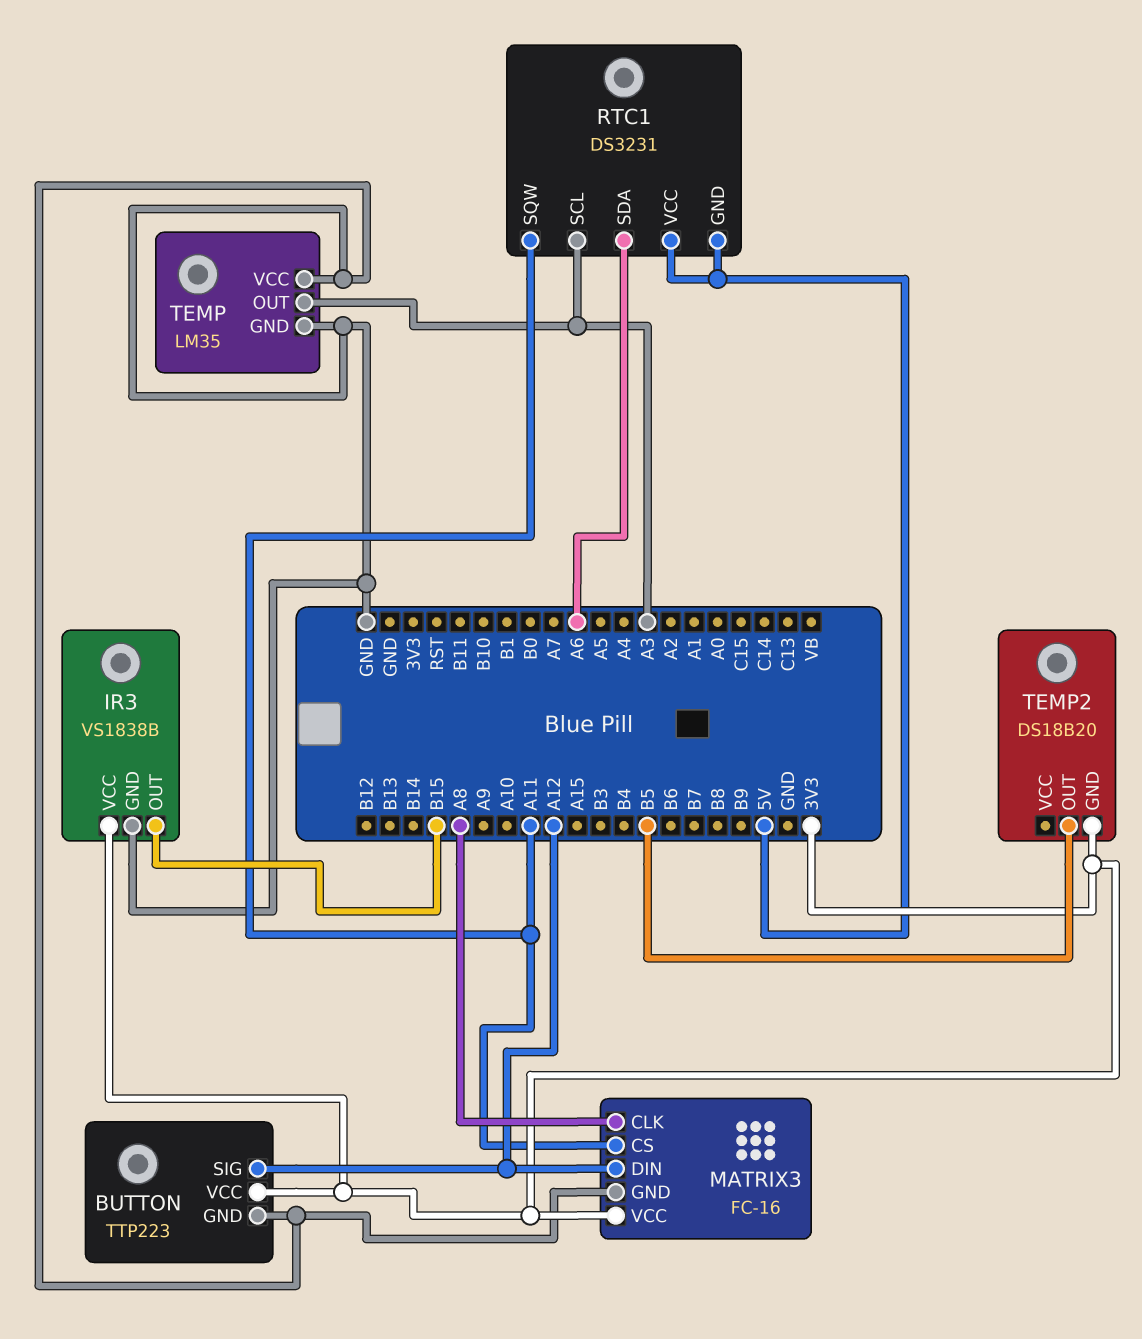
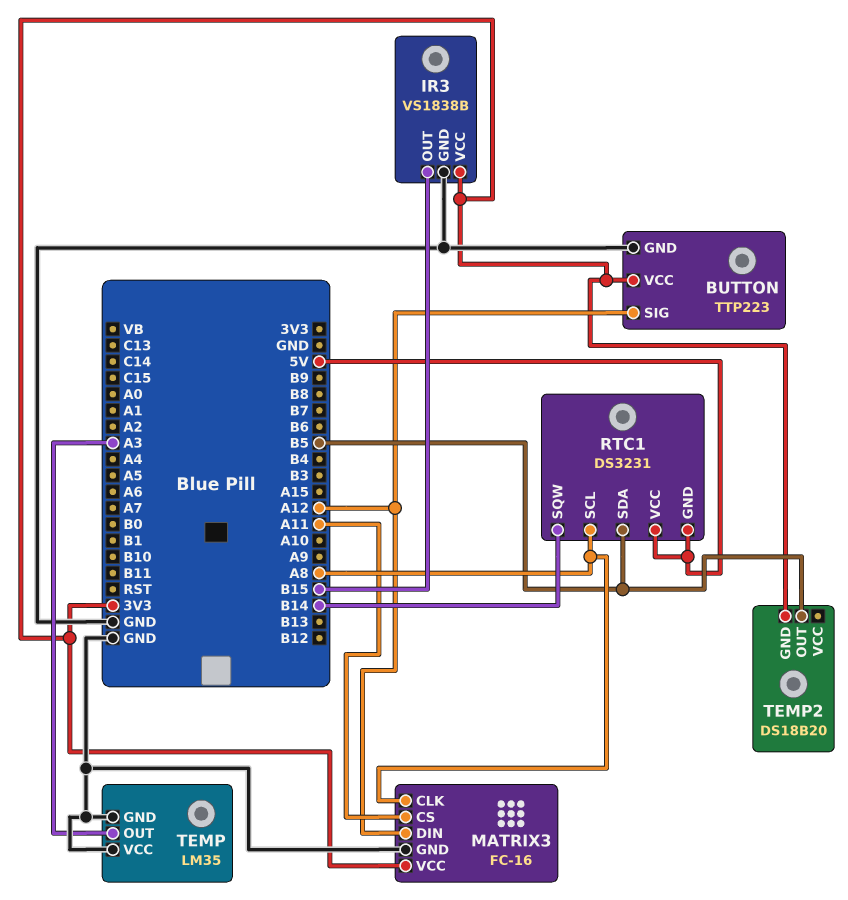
RTC1 pin SCL: A3 -> A8
RTC1 pin SDA: A6 -> B5
RTC1 pin SQW: A11 -> B14

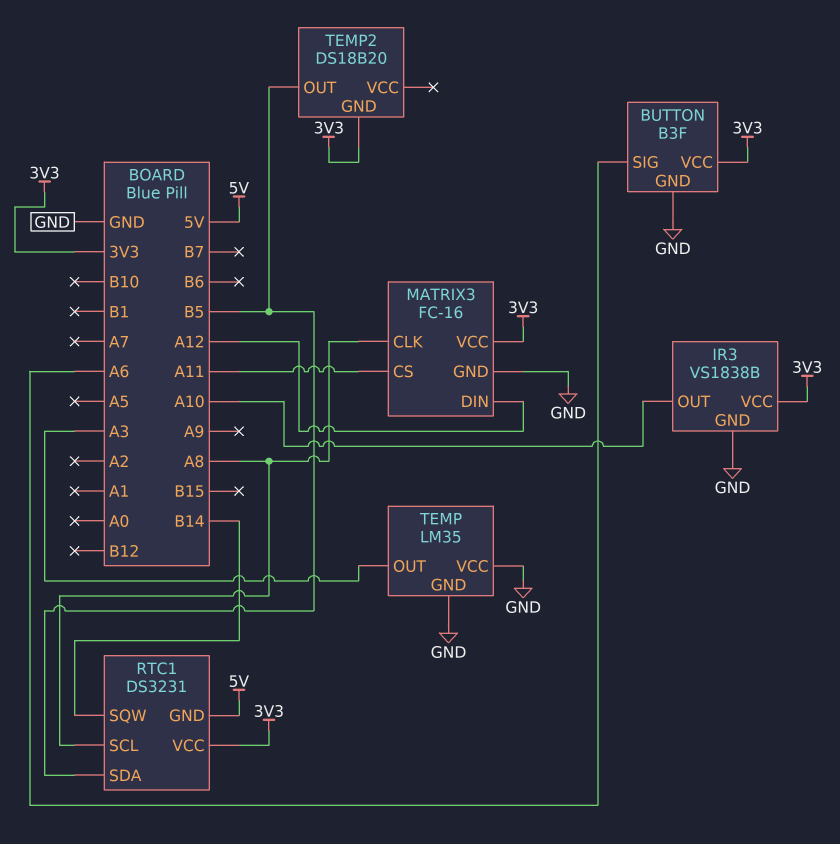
BUTTON: TTP223 -> B3F
BUTTON pin SIG: A12 -> A6
IR3 pin OUT: B15 -> A10
RTC1 pin VCC: 5V -> 3V3

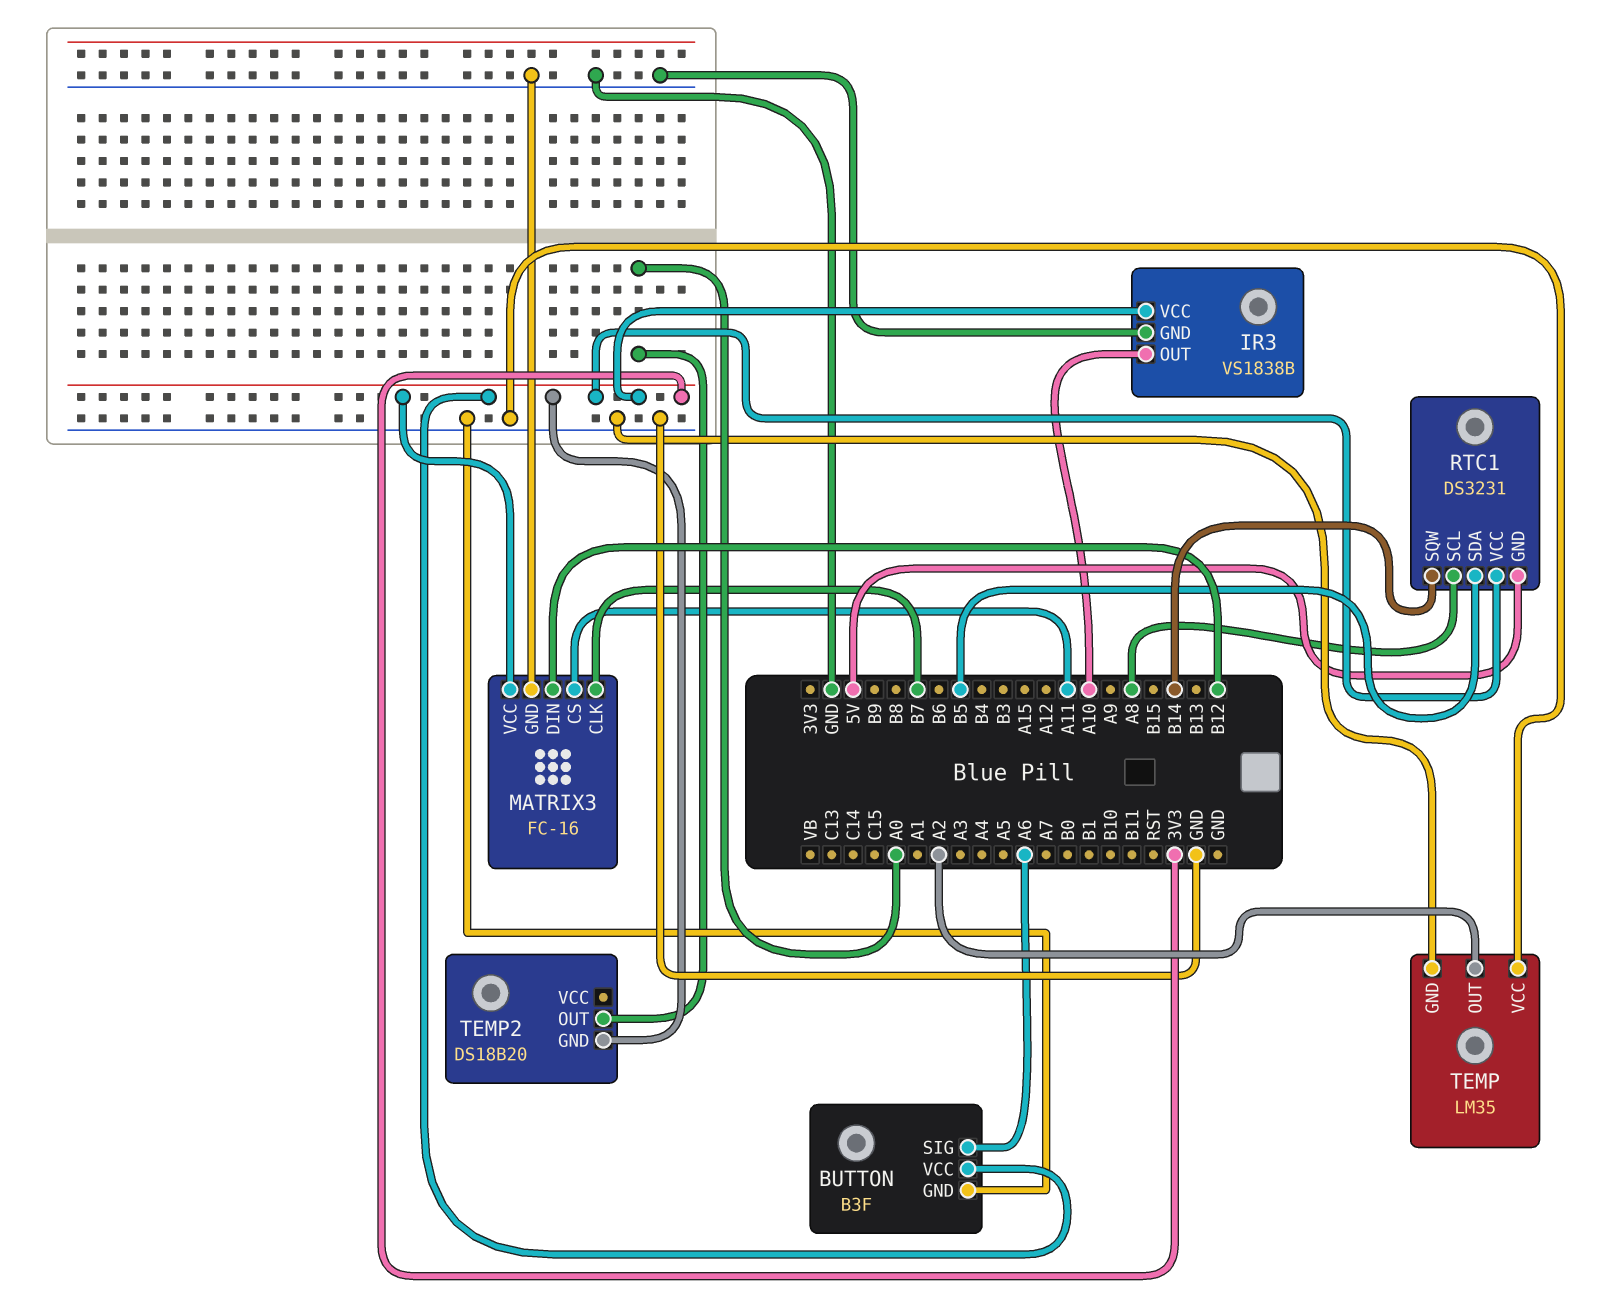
MATRIX3 pin CLK: A8 -> B7
MATRIX3 pin DIN: A12 -> B12
TEMP pin OUT: A3 -> A2
TEMP2 pin OUT: B5 -> A0

